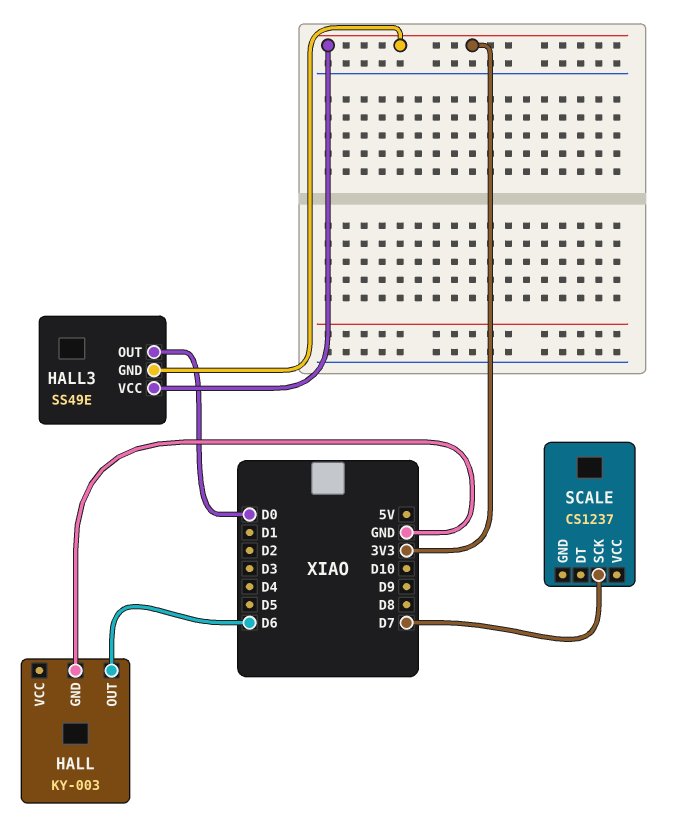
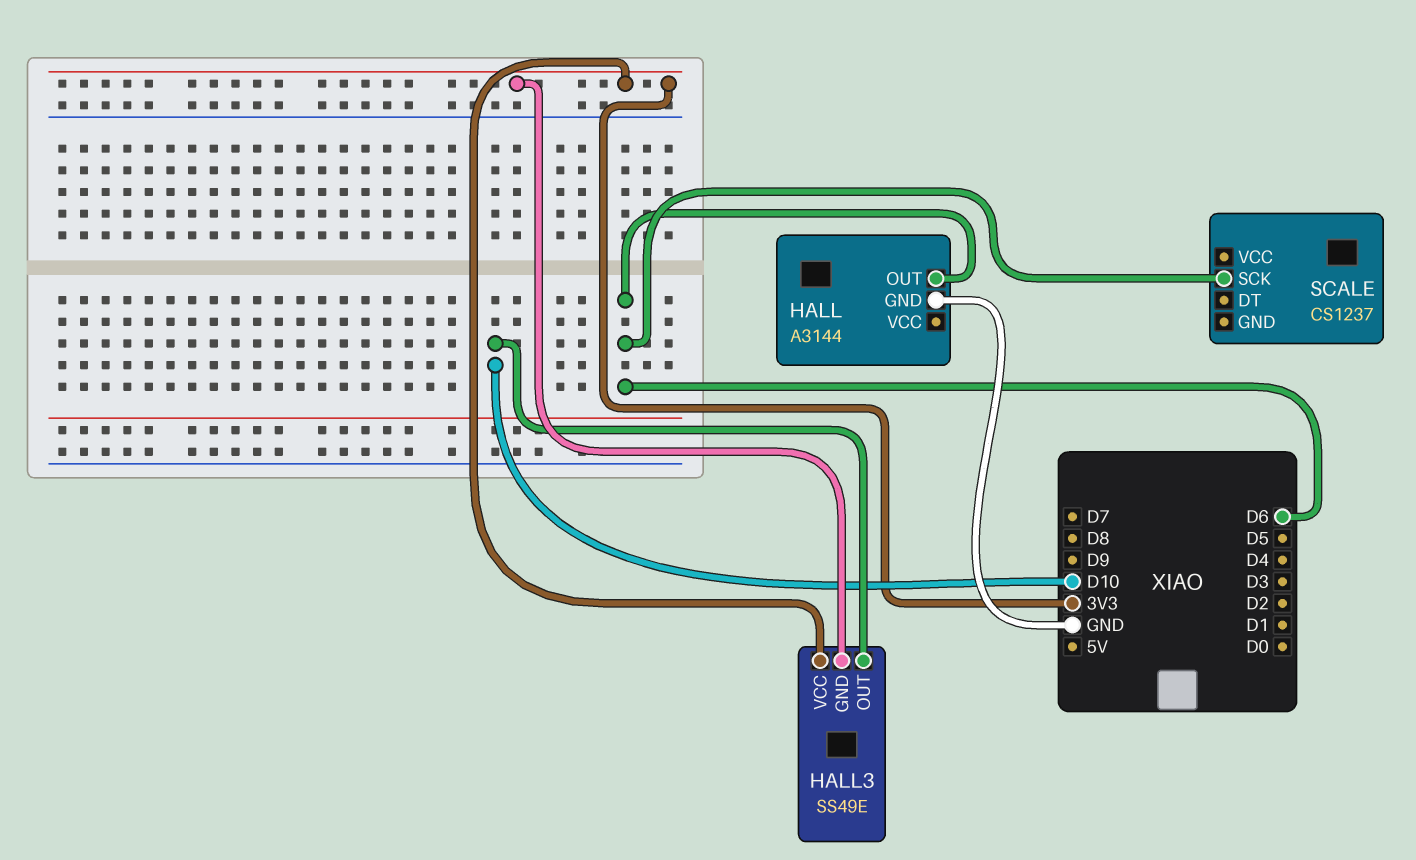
HALL: KY-003 -> A3144
HALL3 pin OUT: D0 -> D10
SCALE pin SCK: D7 -> D6

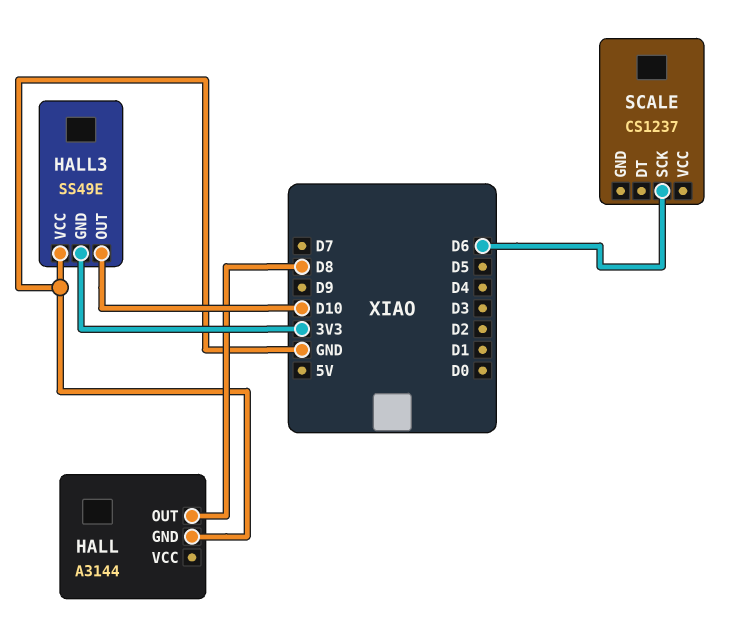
HALL pin OUT: D6 -> D8
HALL3 pin VCC: 3V3 -> GND

